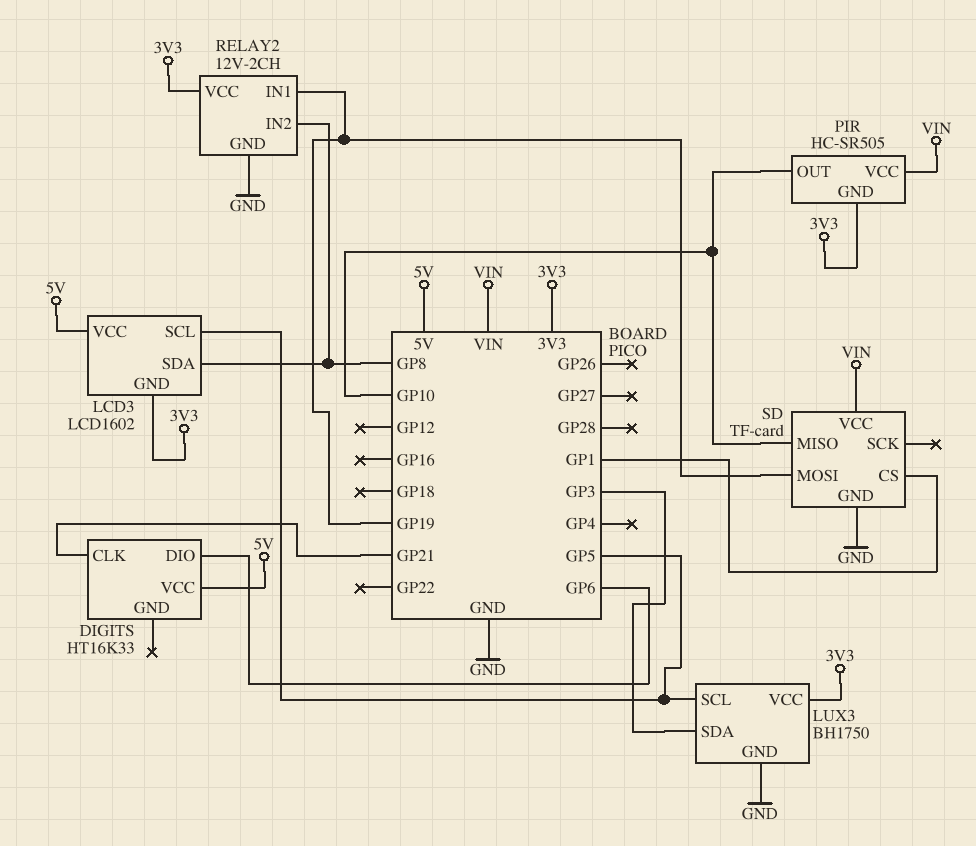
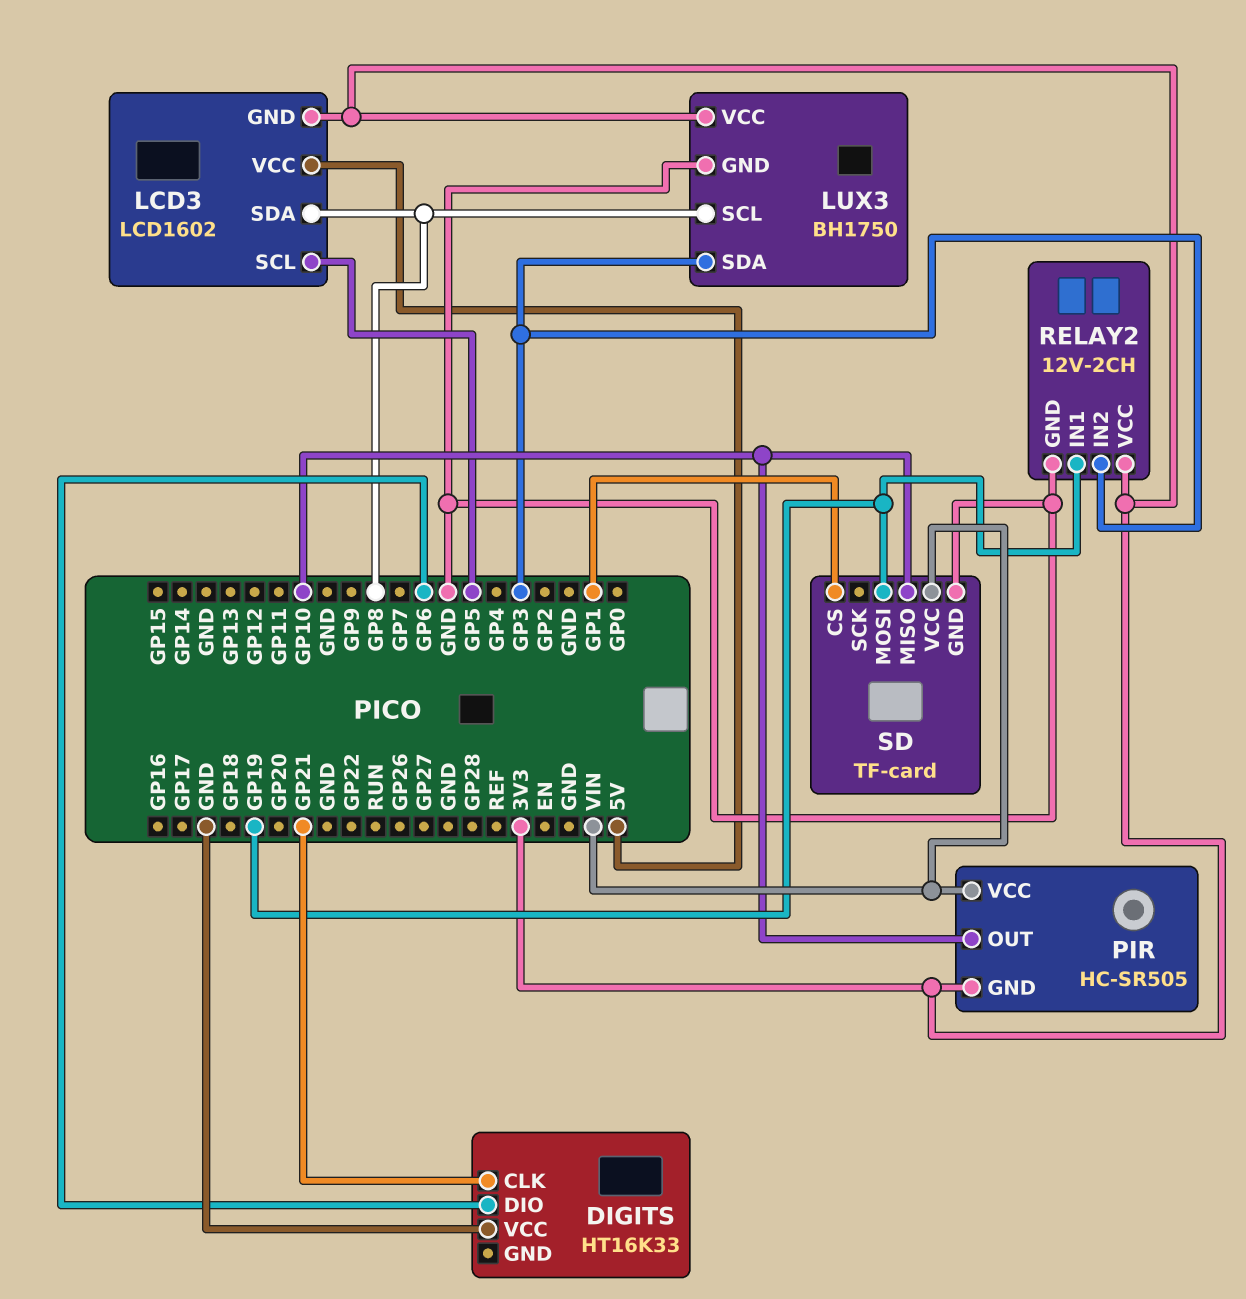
DIGITS pin VCC: 5V -> GND
LUX3 pin SCL: GP5 -> GP8
RELAY2 pin IN2: GP8 -> GP3

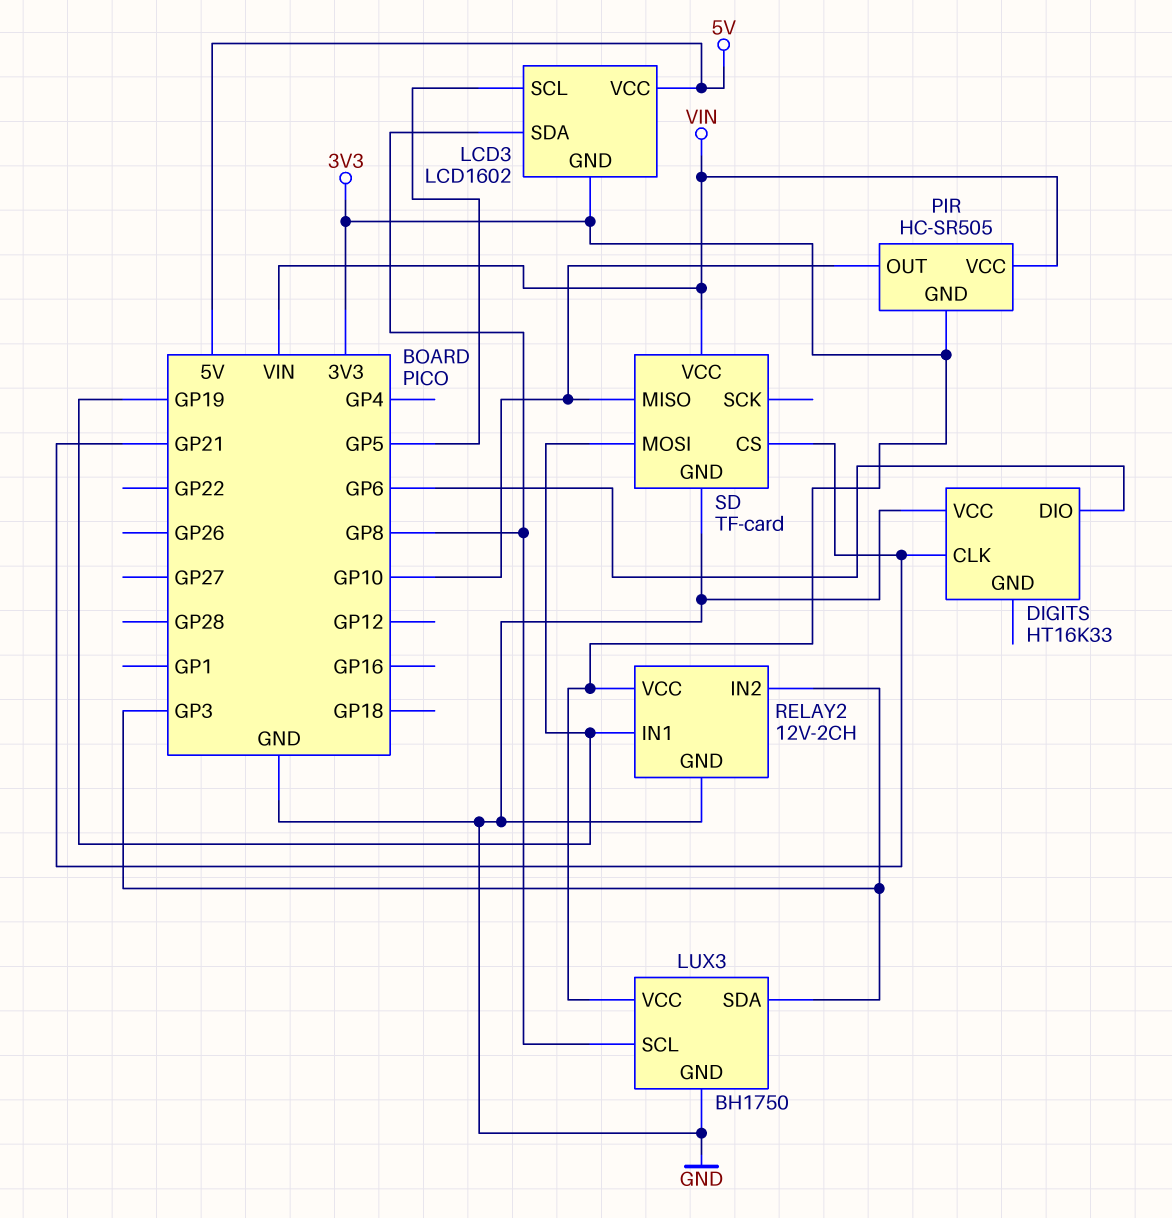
SD pin CS: GP1 -> GP21

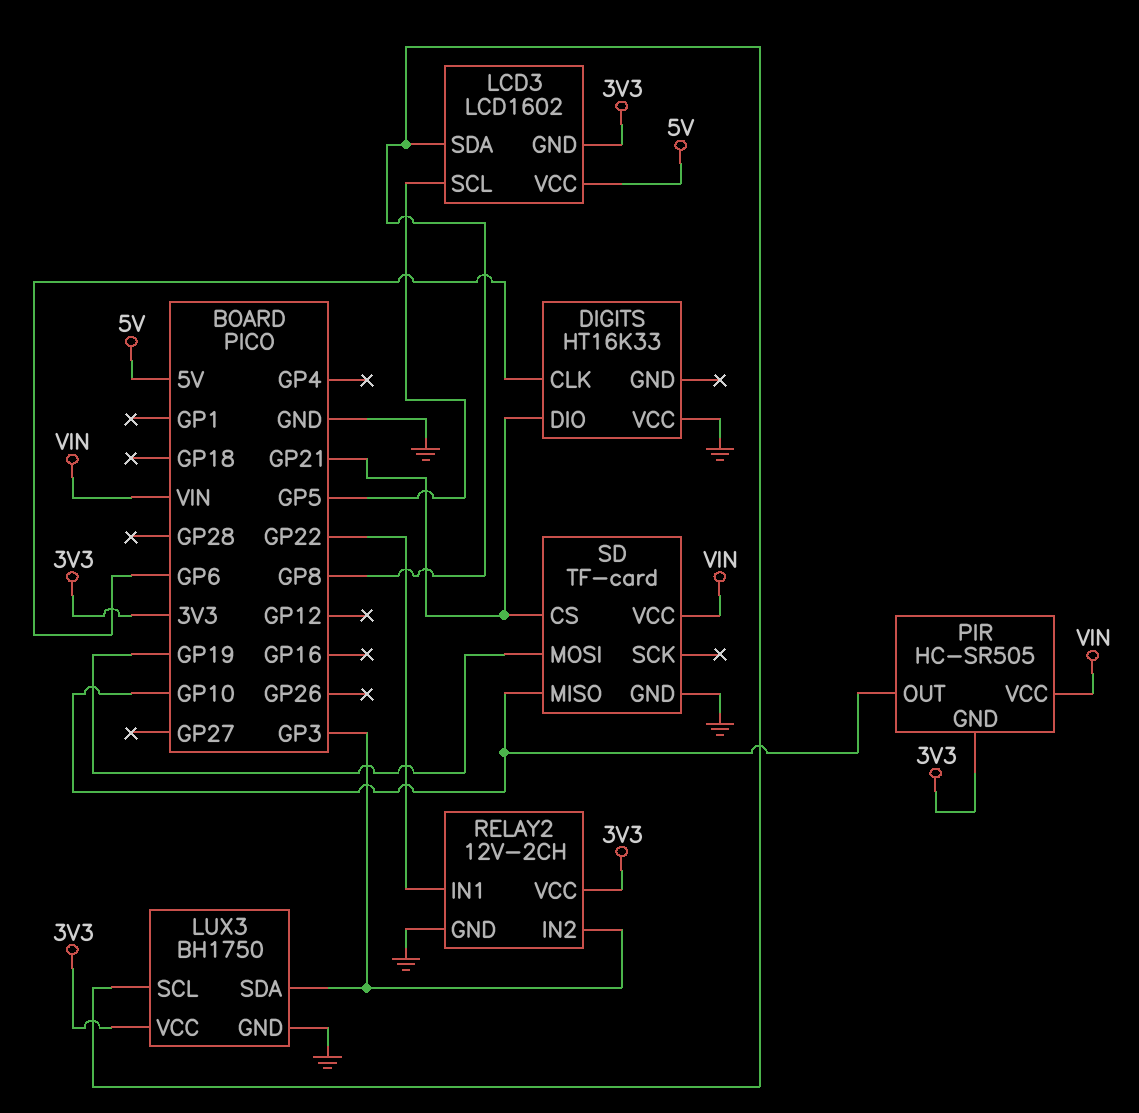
DIGITS pin CLK: GP21 -> GP6
DIGITS pin DIO: GP6 -> GP21
RELAY2 pin IN1: GP19 -> GP22

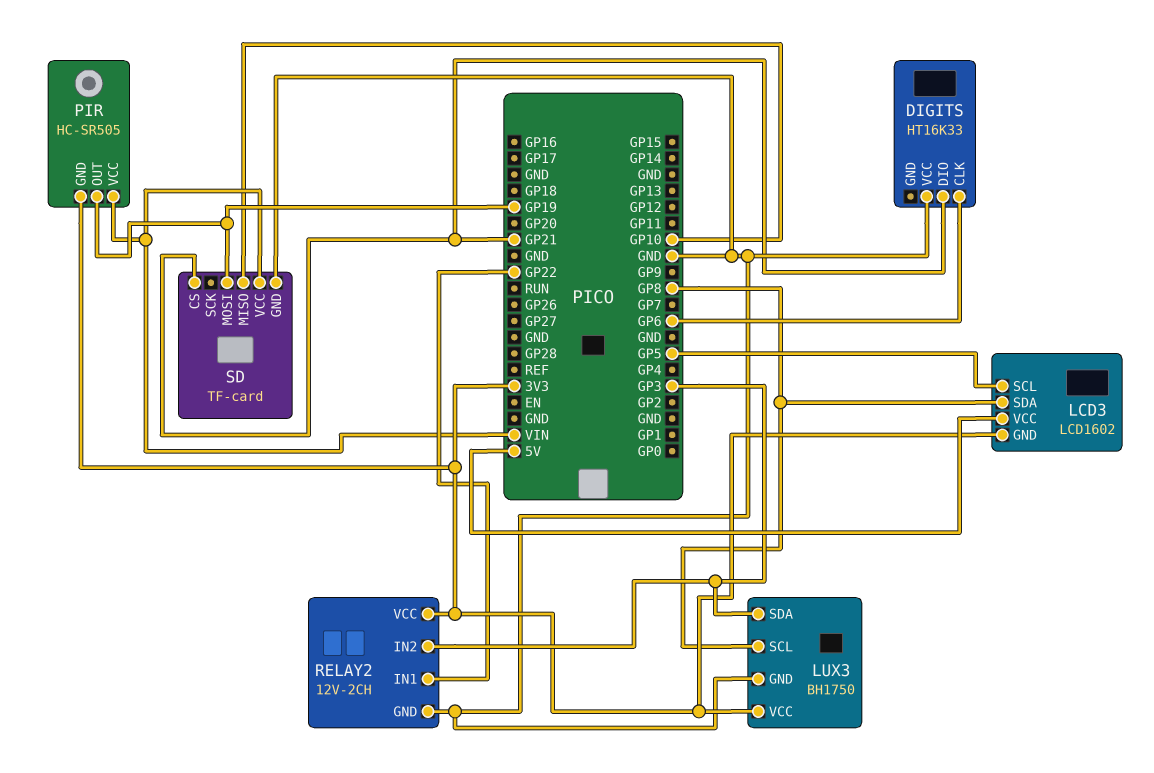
PIR pin OUT: GP10 -> GP19

